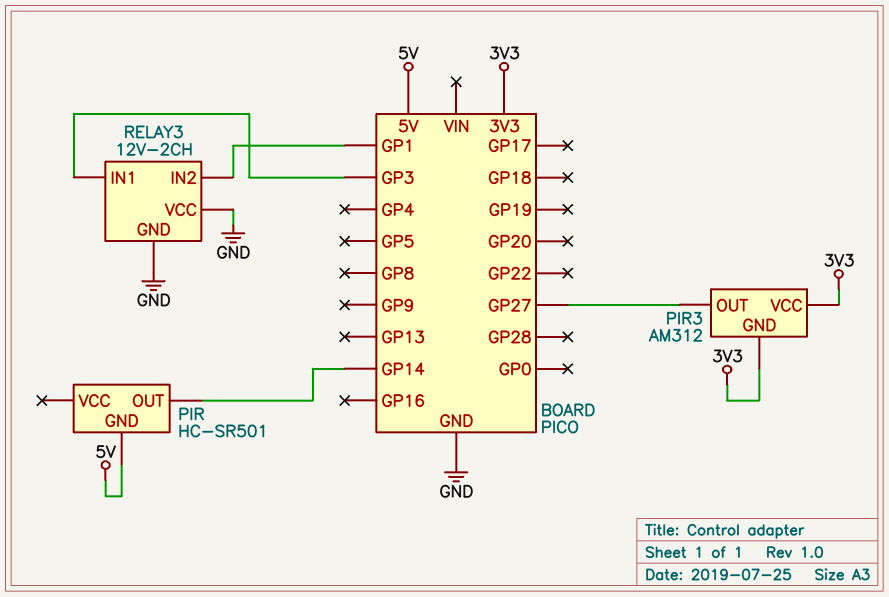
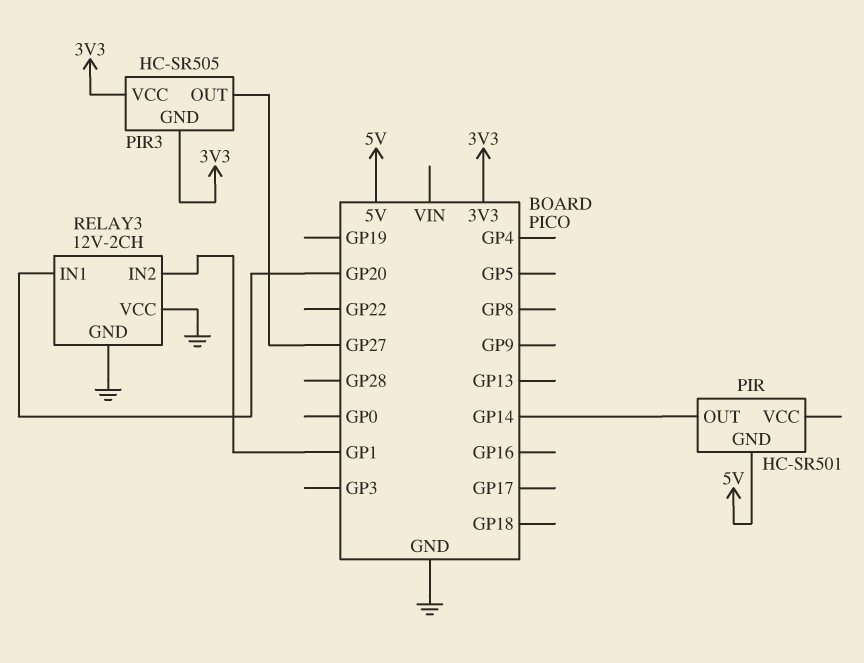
PIR3: AM312 -> HC-SR505
RELAY3 pin IN1: GP3 -> GP20

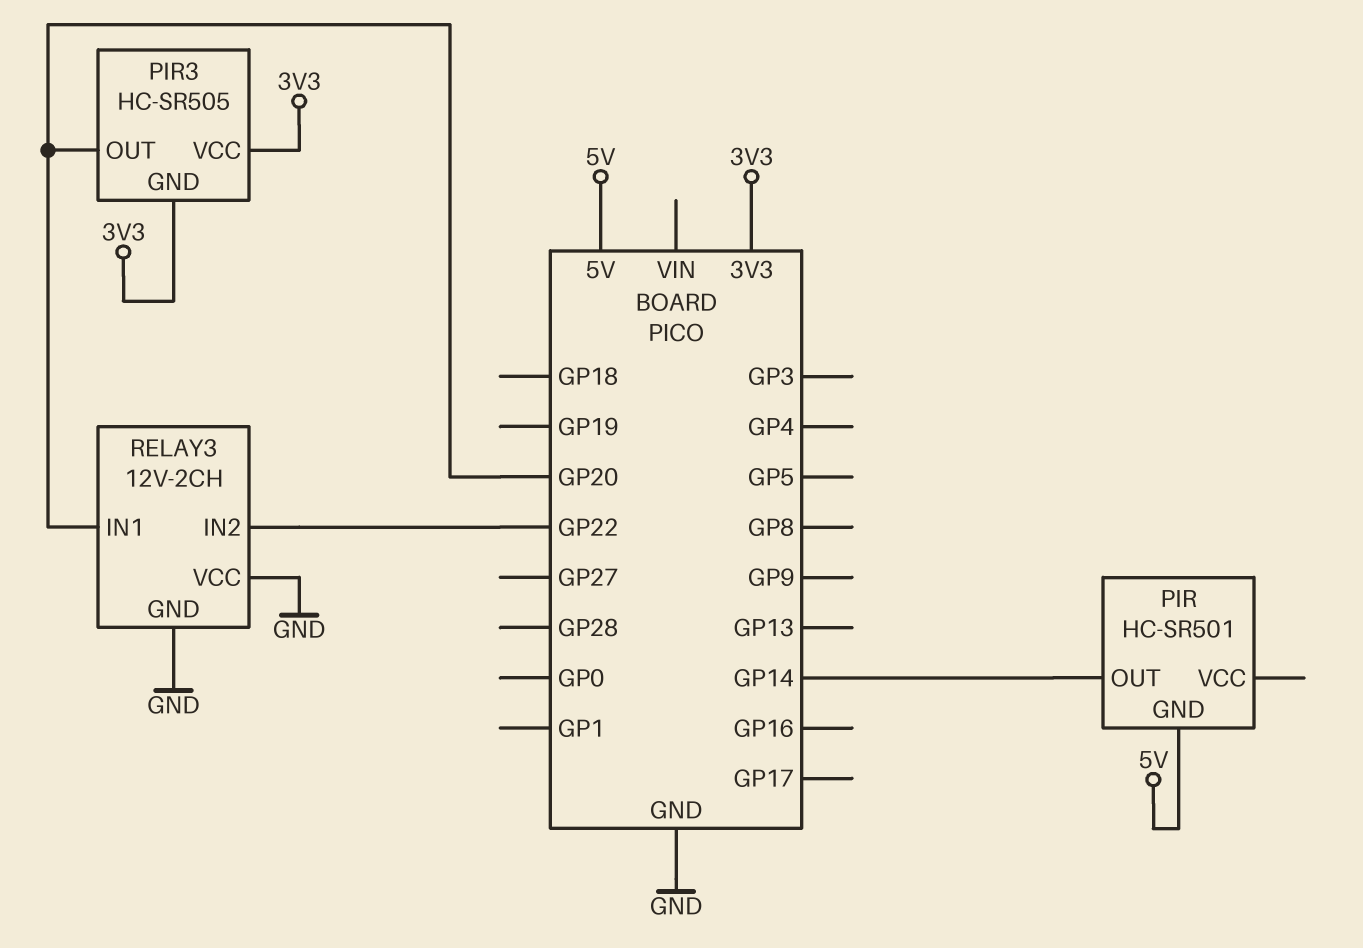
PIR3 pin OUT: GP27 -> GP20
RELAY3 pin IN2: GP1 -> GP22

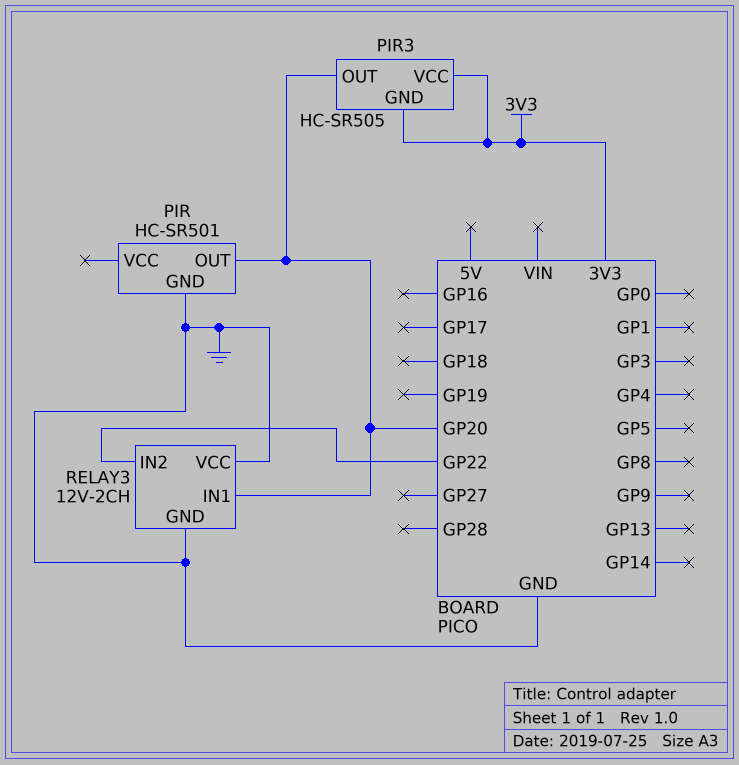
PIR pin GND: 5V -> GND
PIR pin OUT: GP14 -> GP20

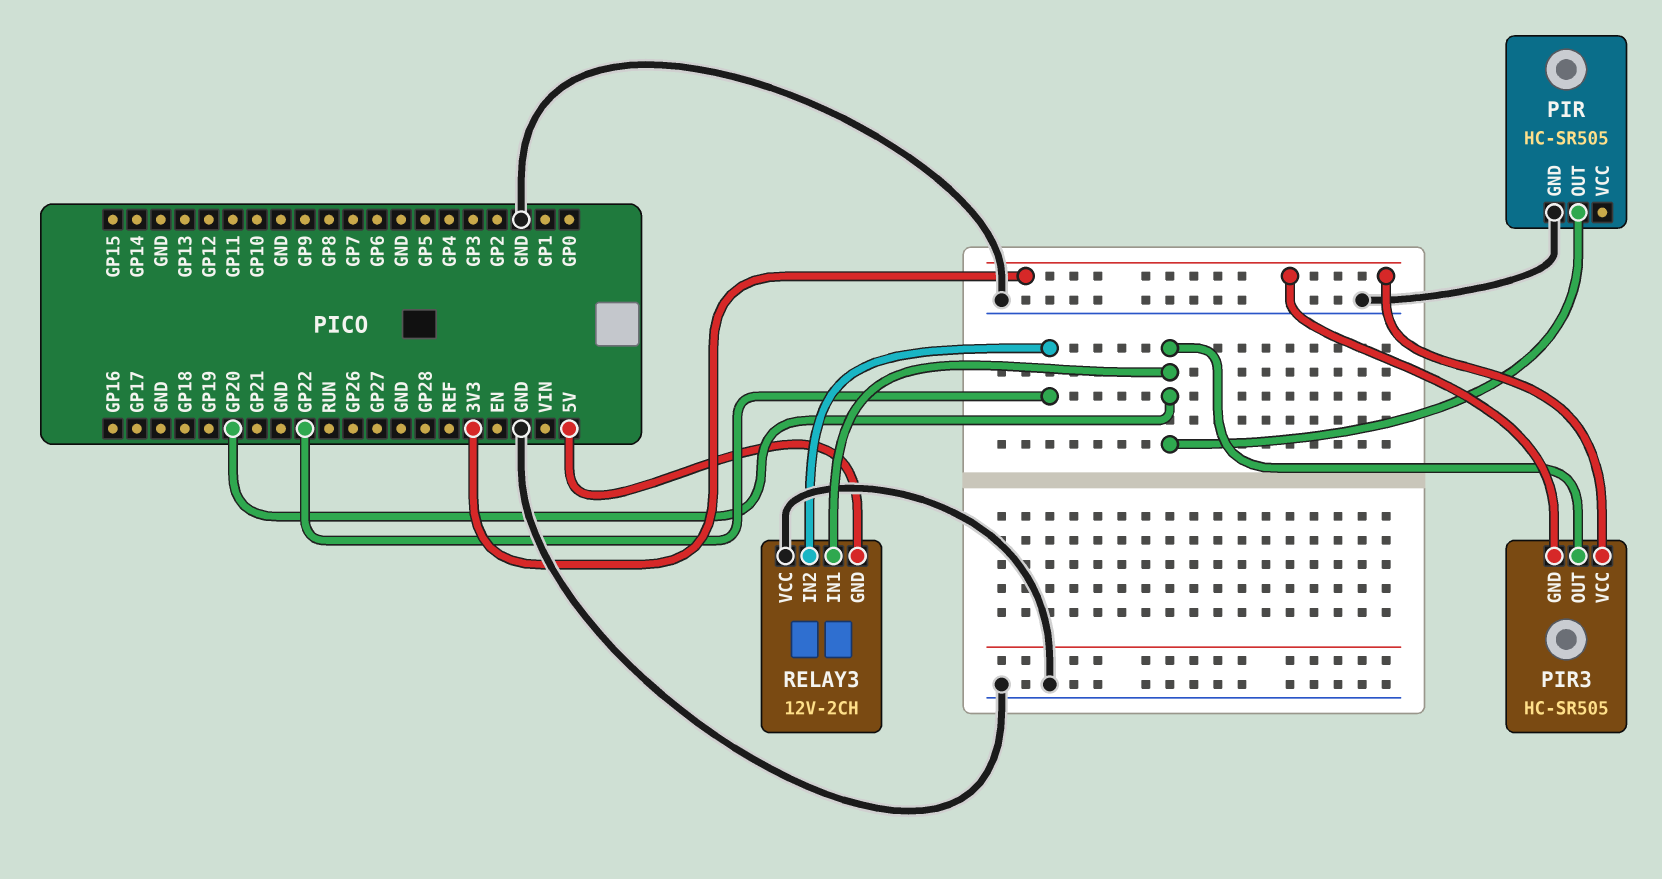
PIR: HC-SR501 -> HC-SR505
RELAY3 pin GND: GND -> 5V

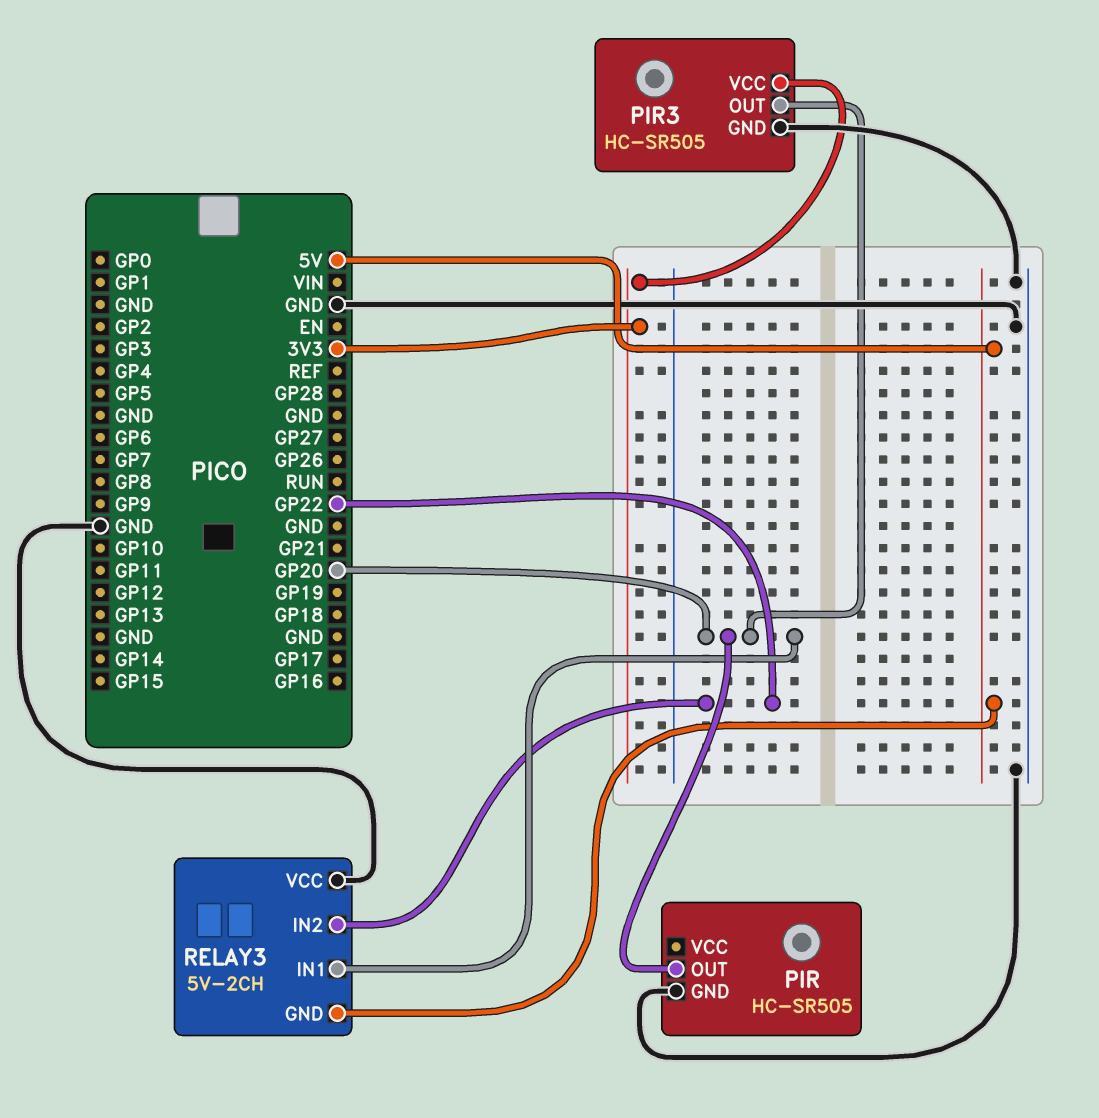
PIR3 pin GND: 3V3 -> GND
RELAY3: 12V-2CH -> 5V-2CH

